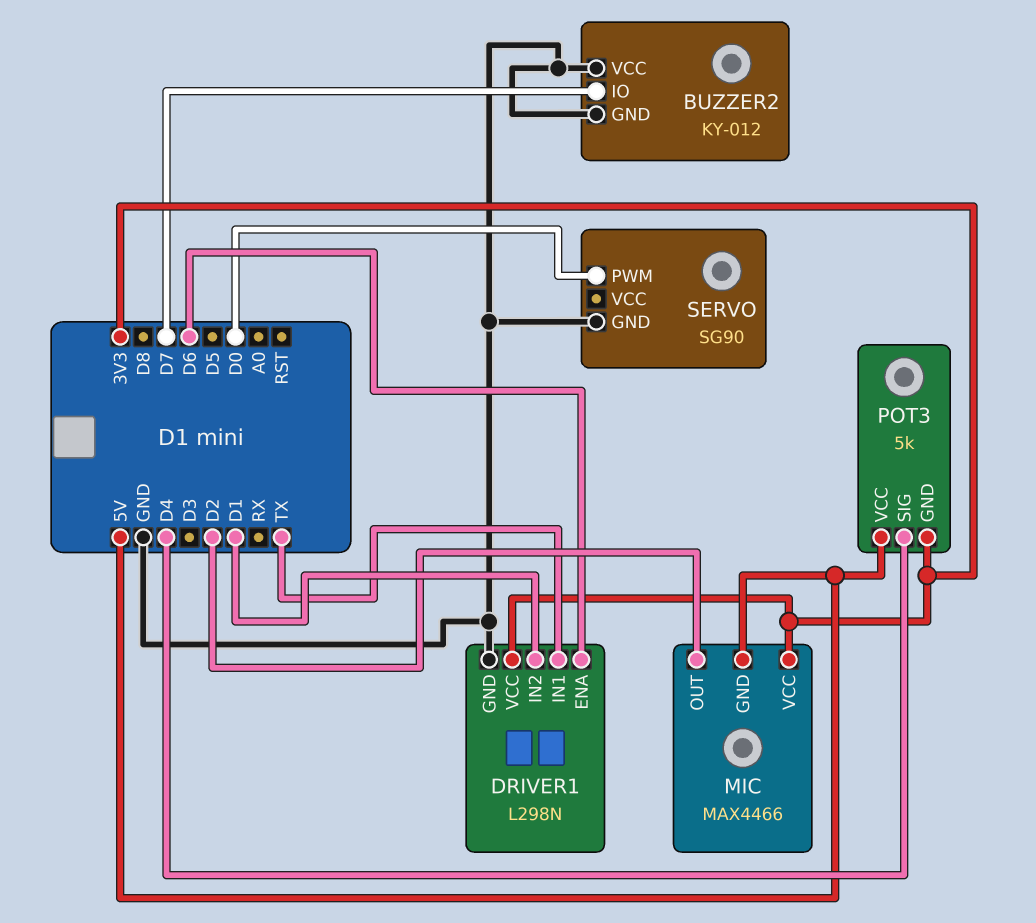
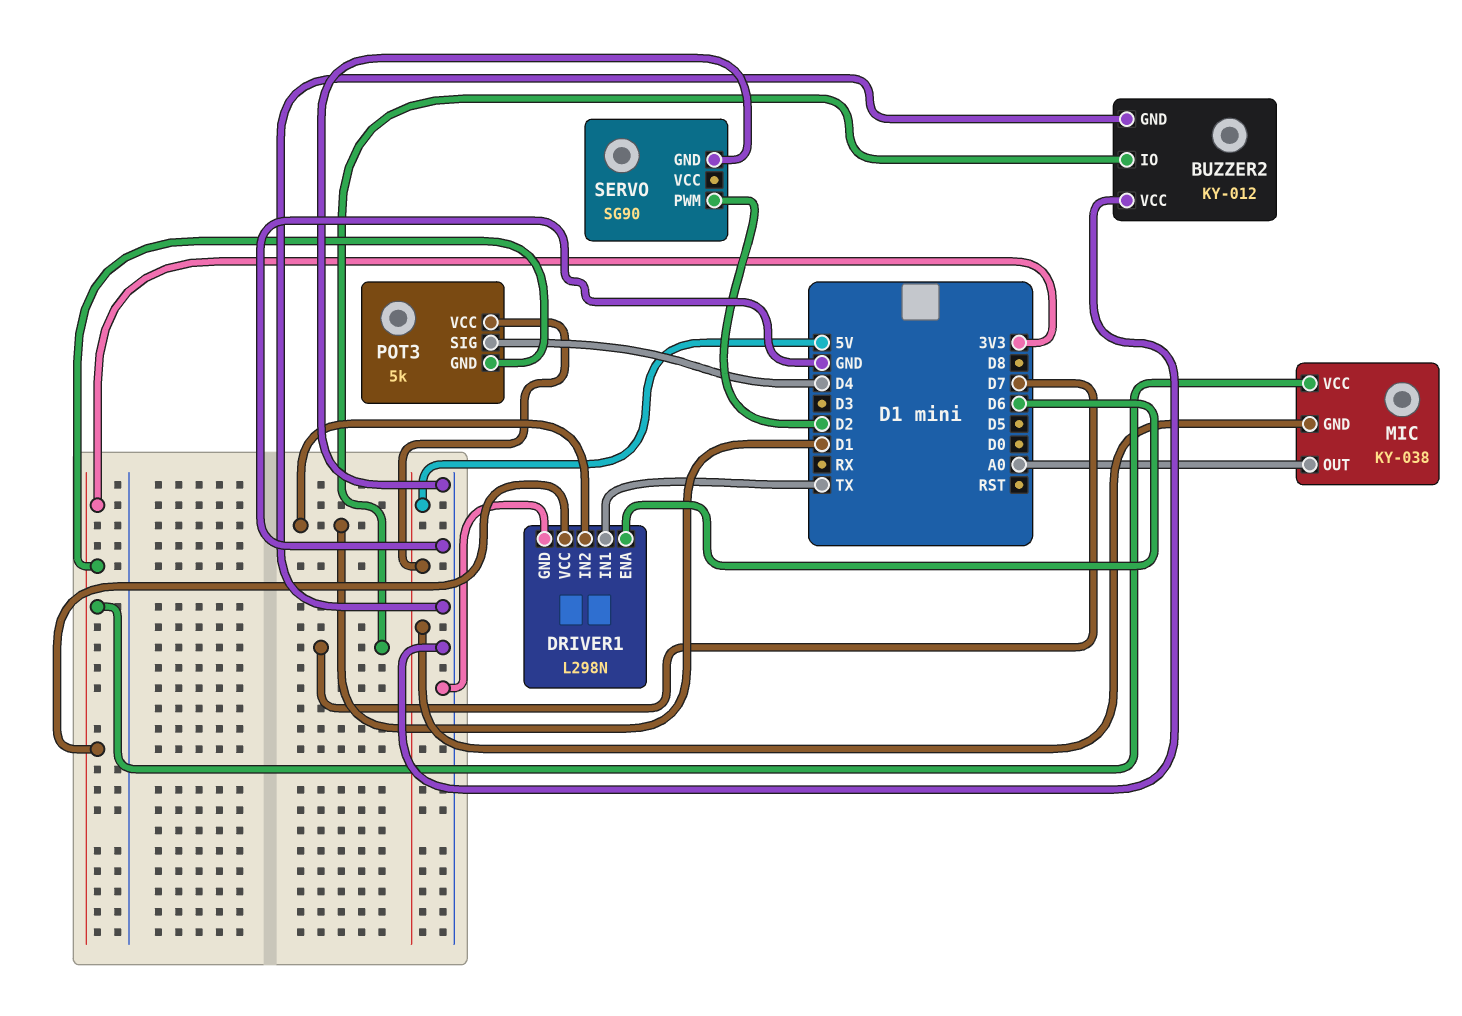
MIC: MAX4466 -> KY-038
MIC pin OUT: D2 -> A0
SERVO pin PWM: D0 -> D2

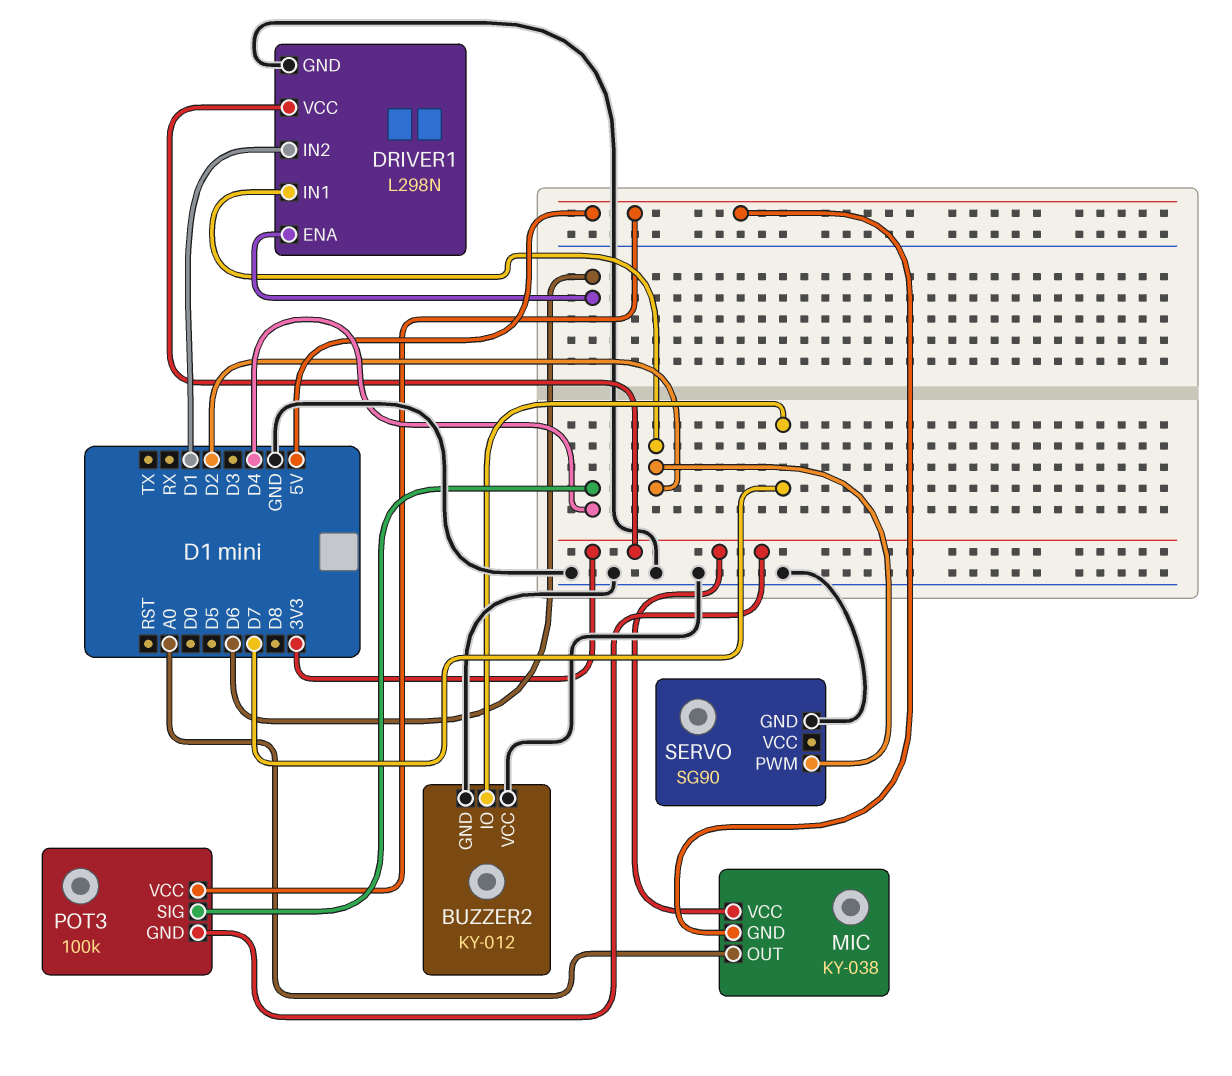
DRIVER1 pin IN1: TX -> D2
POT3: 5k -> 100k

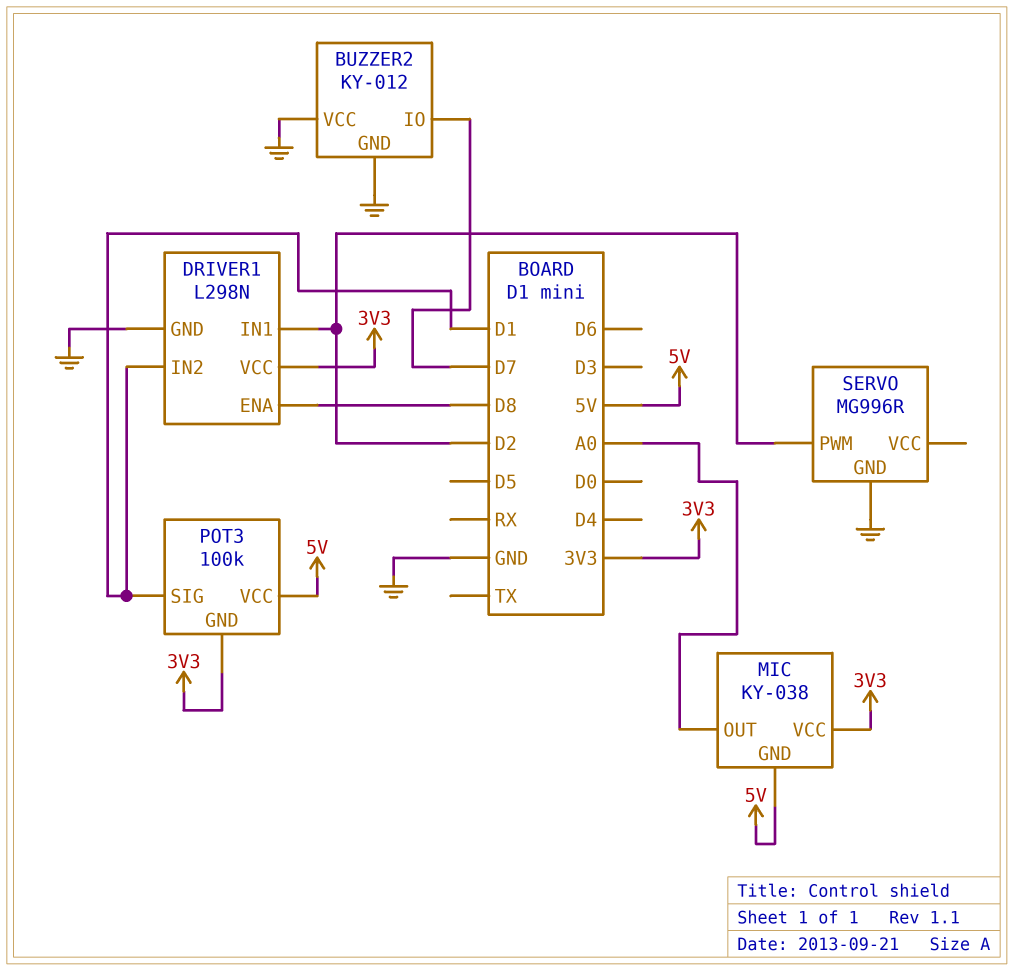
DRIVER1 pin ENA: D6 -> D8
POT3 pin SIG: D4 -> D1
SERVO: SG90 -> MG996R

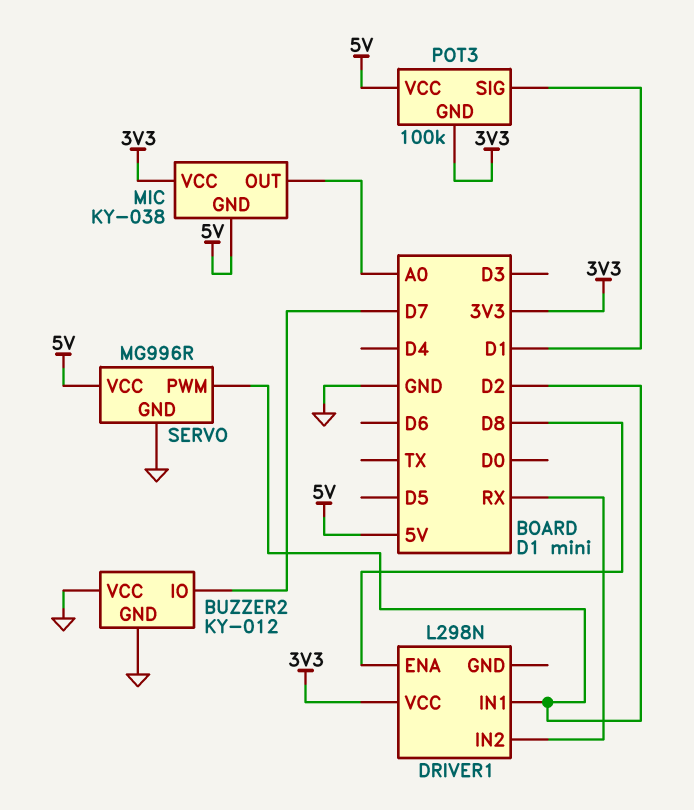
DRIVER1 pin GND: GND -> none
DRIVER1 pin IN2: D1 -> RX
SERVO pin VCC: none -> 5V

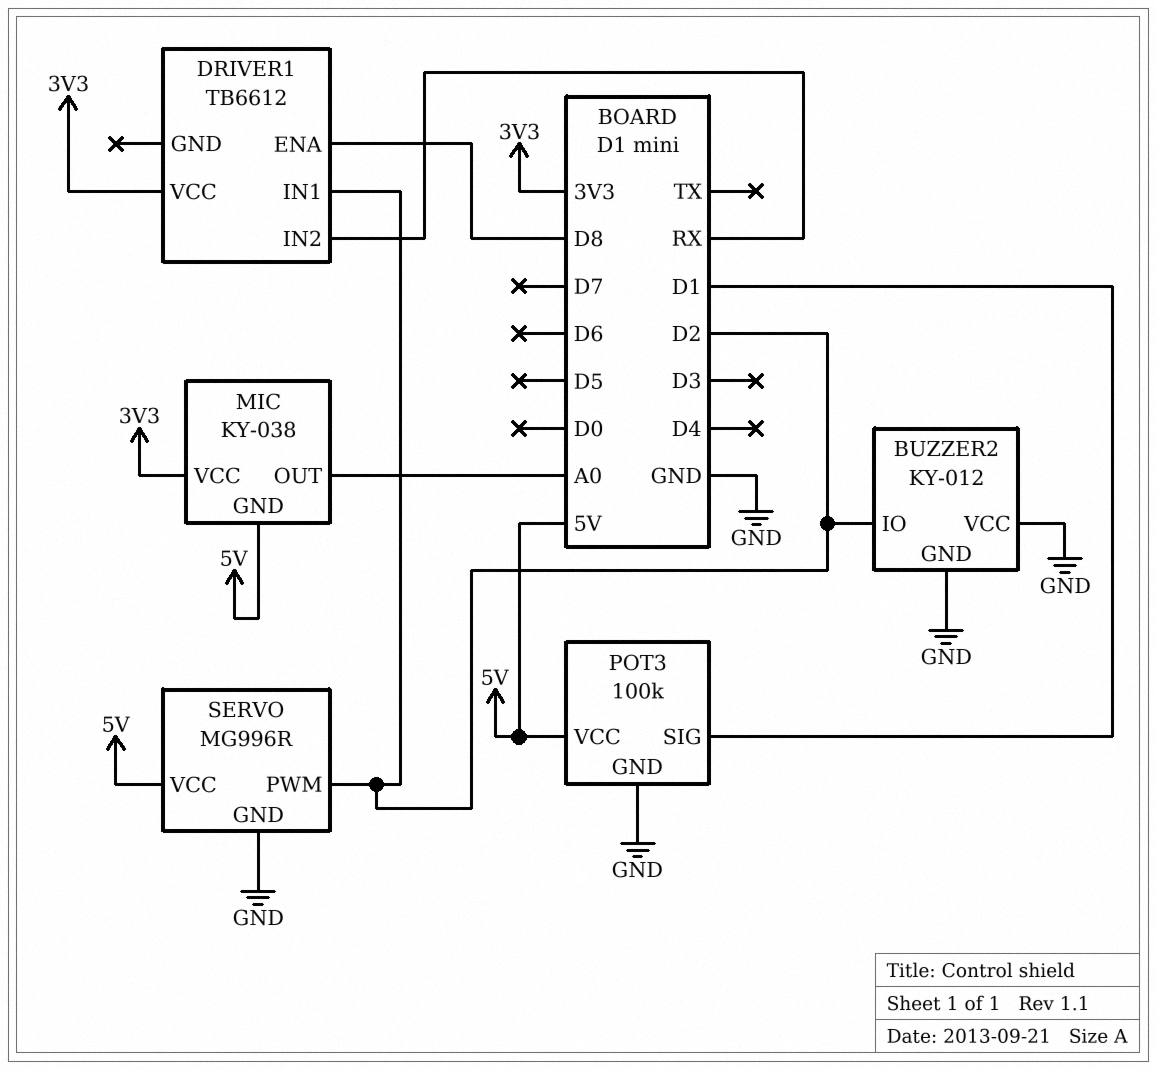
BUZZER2 pin IO: D7 -> D2
DRIVER1: L298N -> TB6612
POT3 pin GND: 3V3 -> GND

